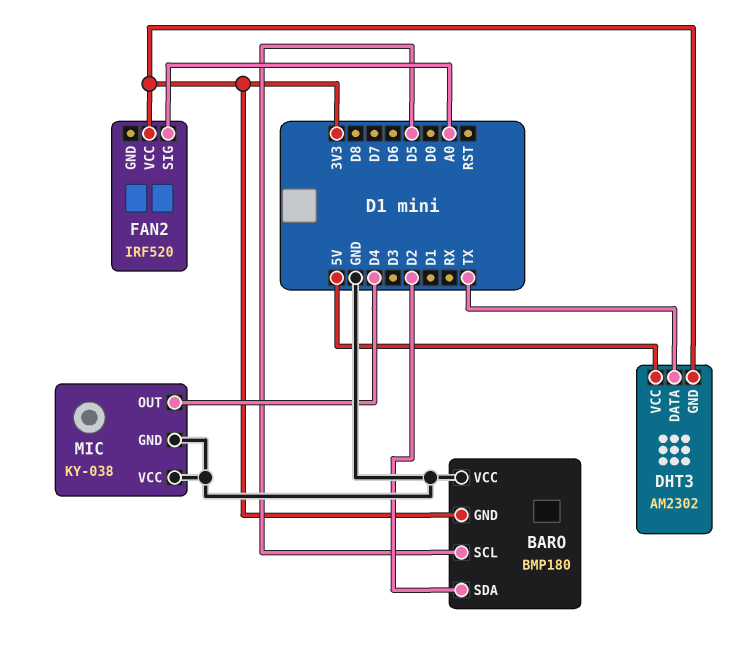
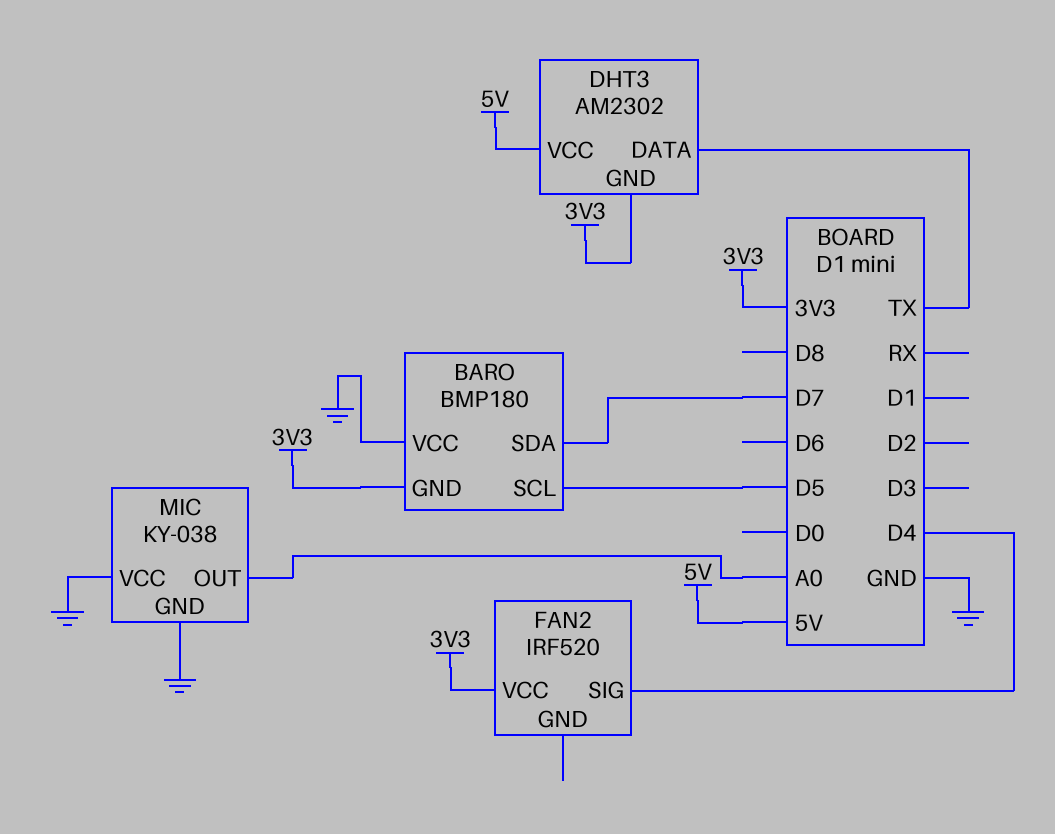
BARO pin SDA: D2 -> D7
FAN2 pin SIG: A0 -> D4
MIC pin OUT: D4 -> A0

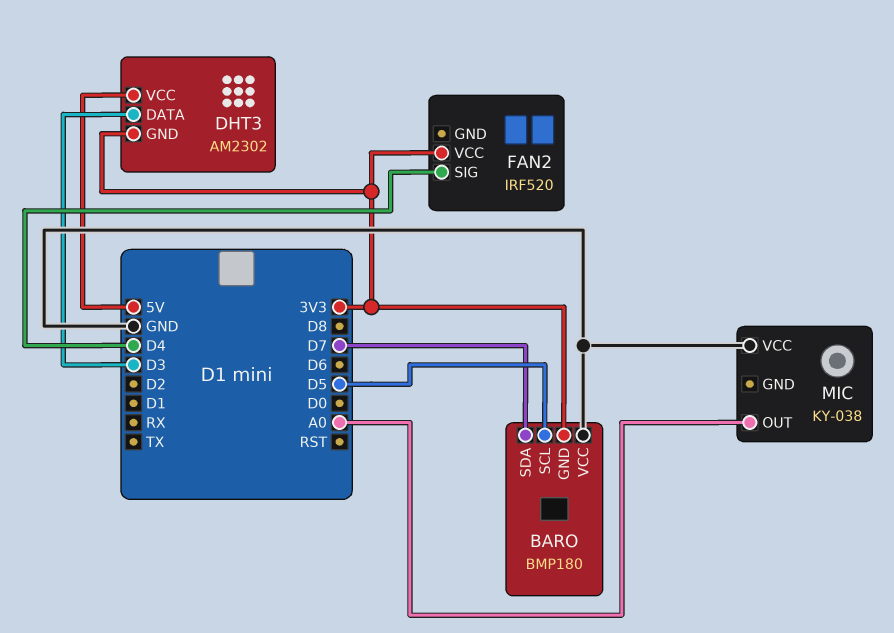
DHT3 pin DATA: TX -> D3
MIC pin GND: GND -> none

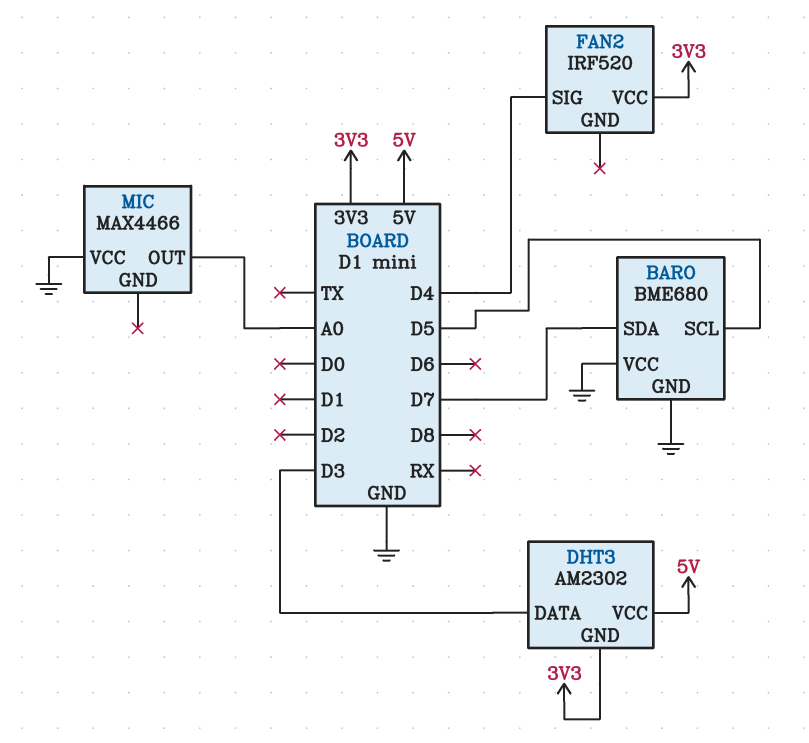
BARO: BMP180 -> BME680
BARO pin GND: 3V3 -> GND
MIC: KY-038 -> MAX4466

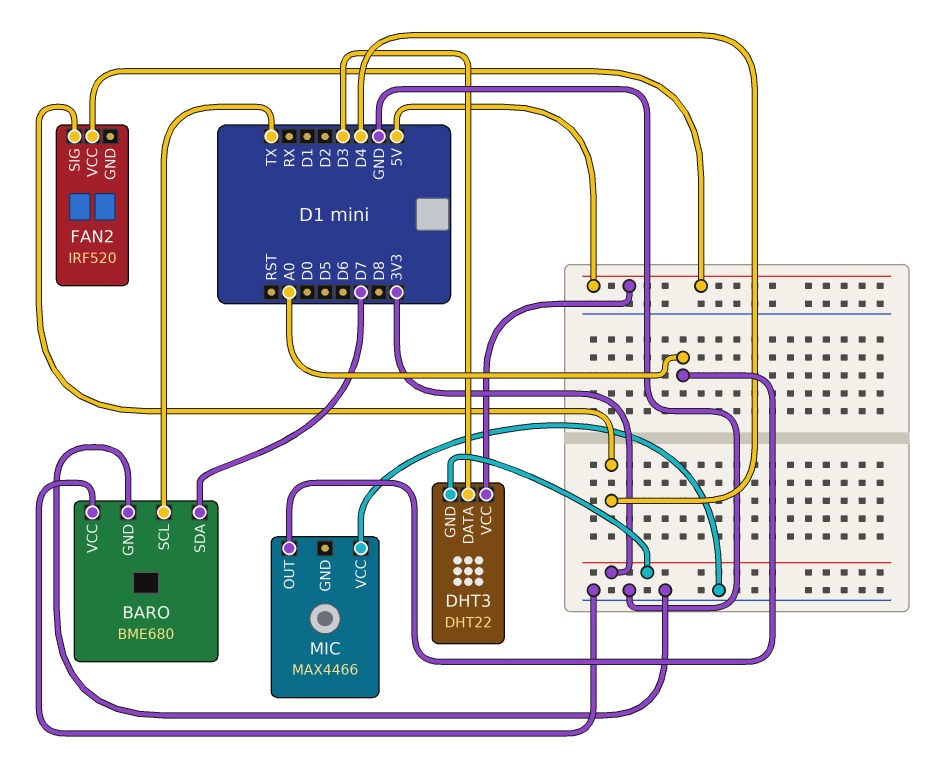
BARO pin SCL: D5 -> TX
DHT3: AM2302 -> DHT22
FAN2 pin VCC: 3V3 -> 5V

